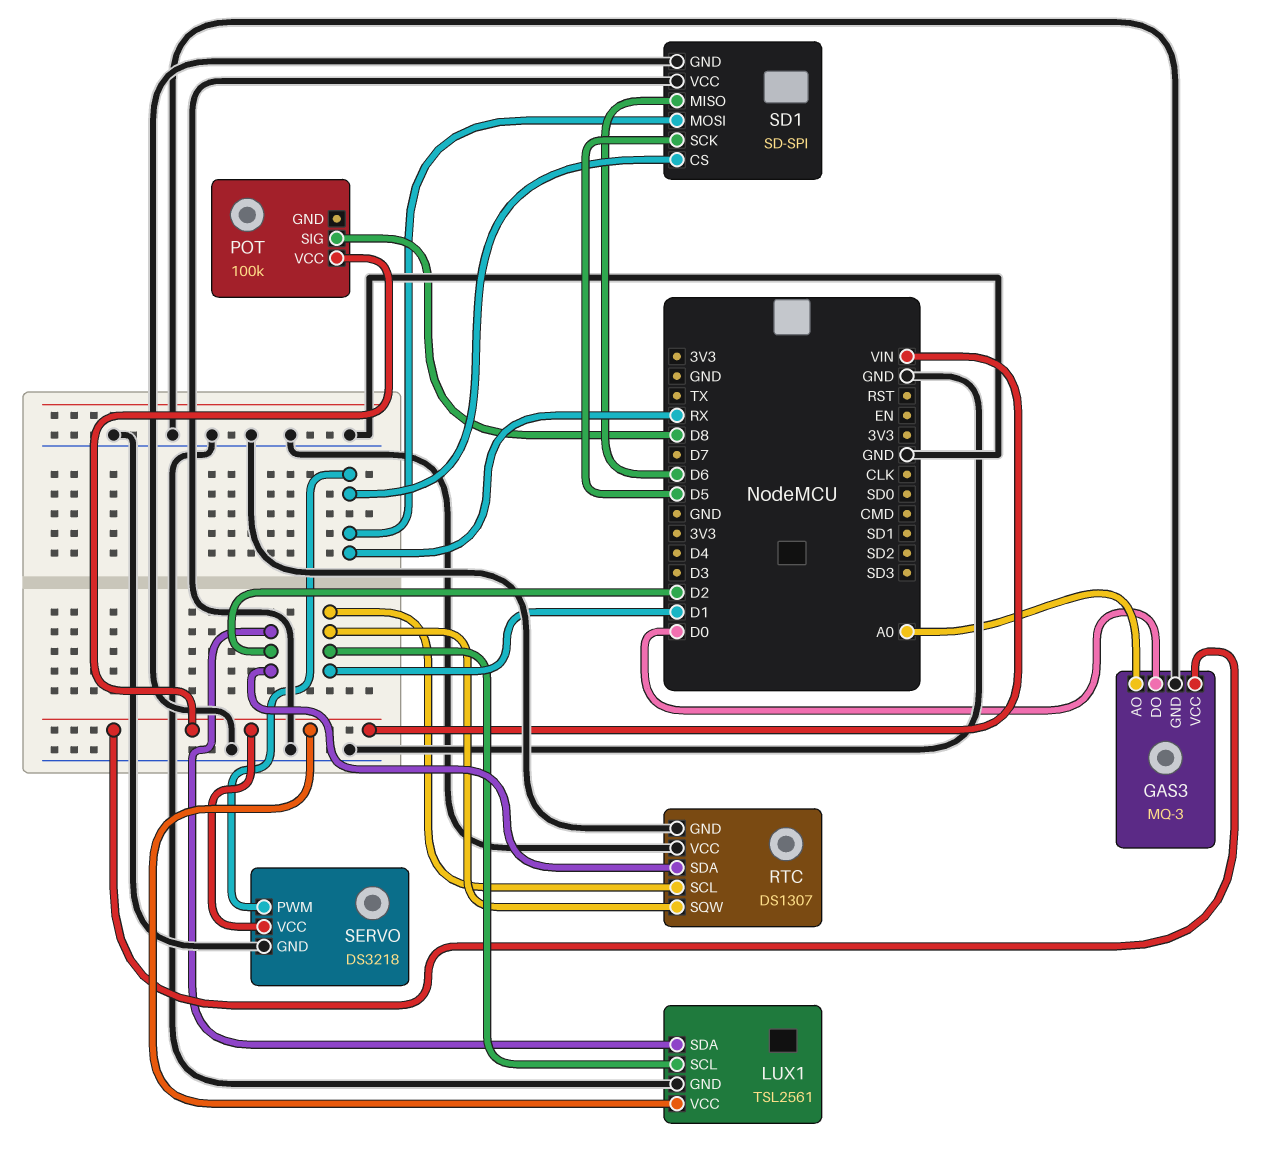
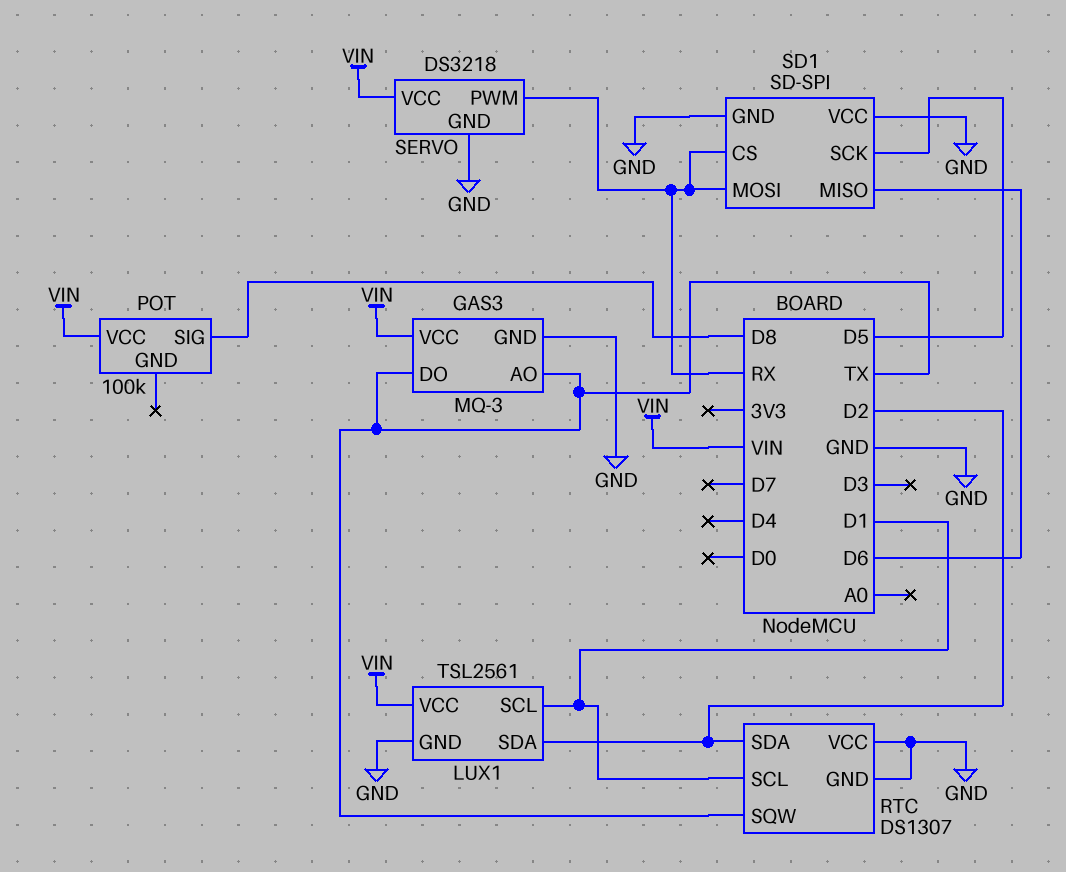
GAS3 pin AO: A0 -> TX
GAS3 pin DO: D0 -> TX
RTC pin SQW: D1 -> TX

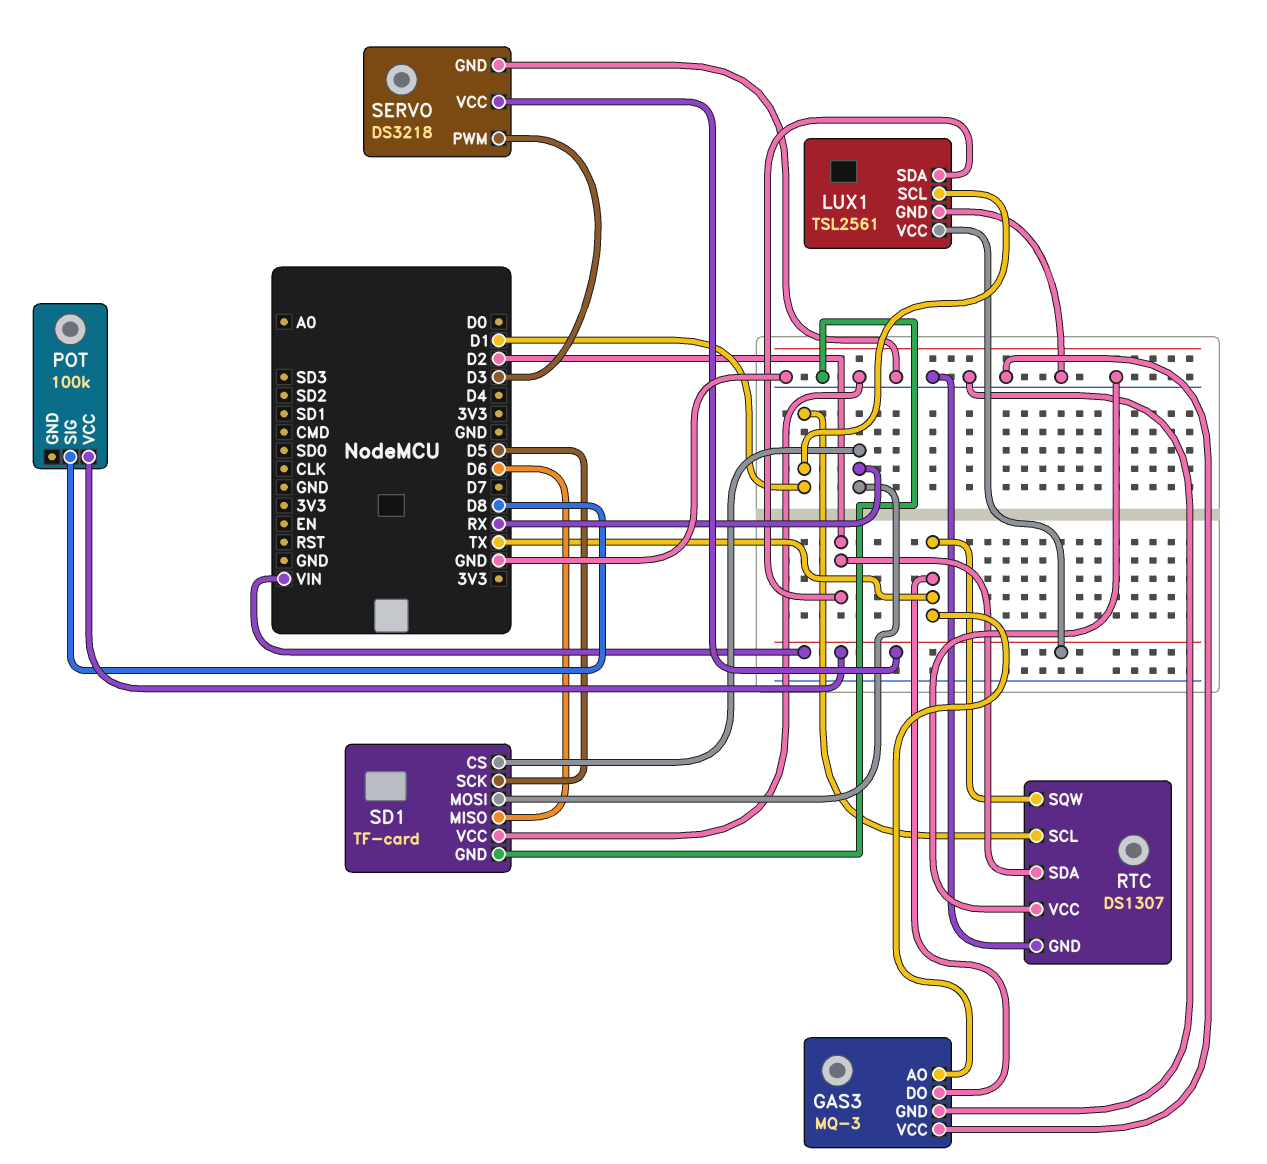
GAS3 pin VCC: VIN -> GND
SD1: SD-SPI -> TF-card
SERVO pin PWM: RX -> D3

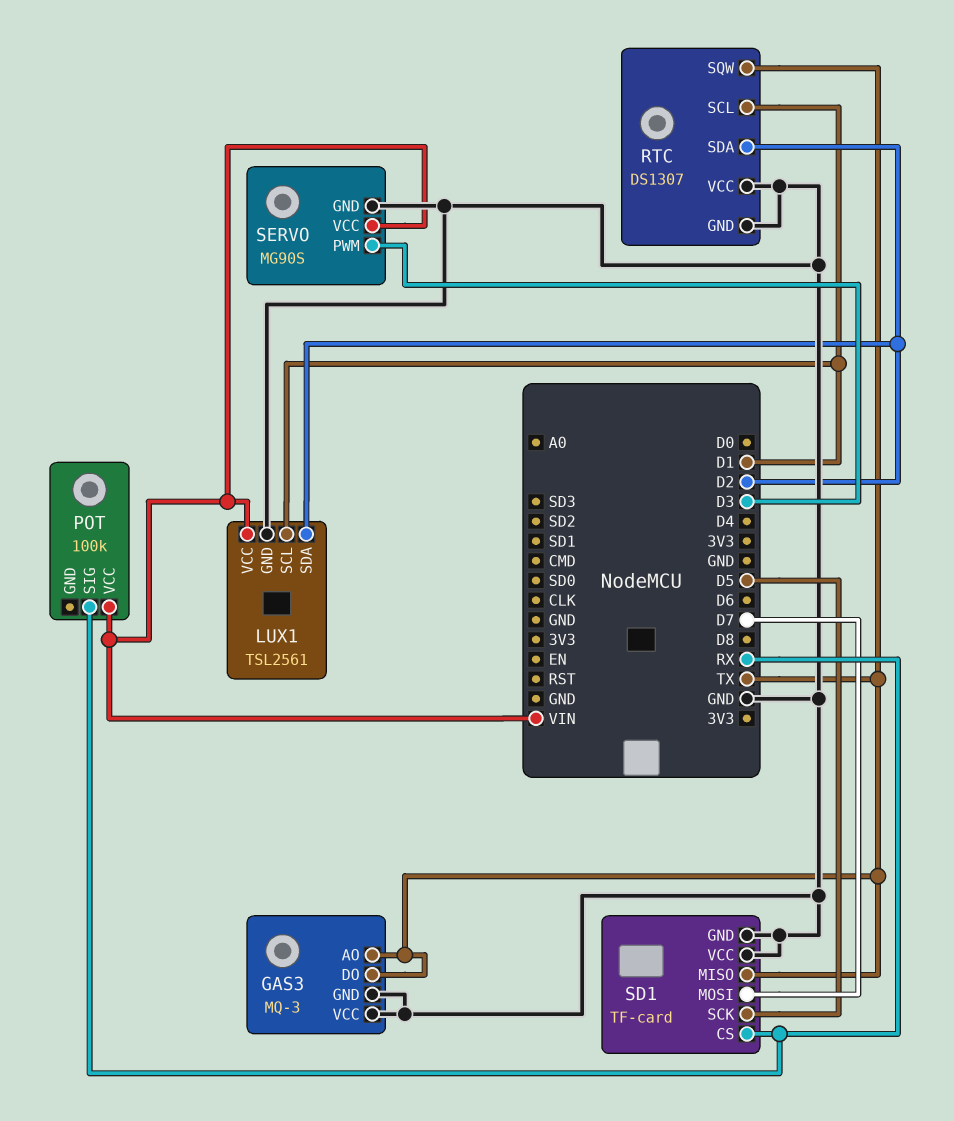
POT pin SIG: D8 -> RX
SD1 pin MISO: D6 -> TX
SD1 pin MOSI: RX -> D7
SERVO: DS3218 -> MG90S

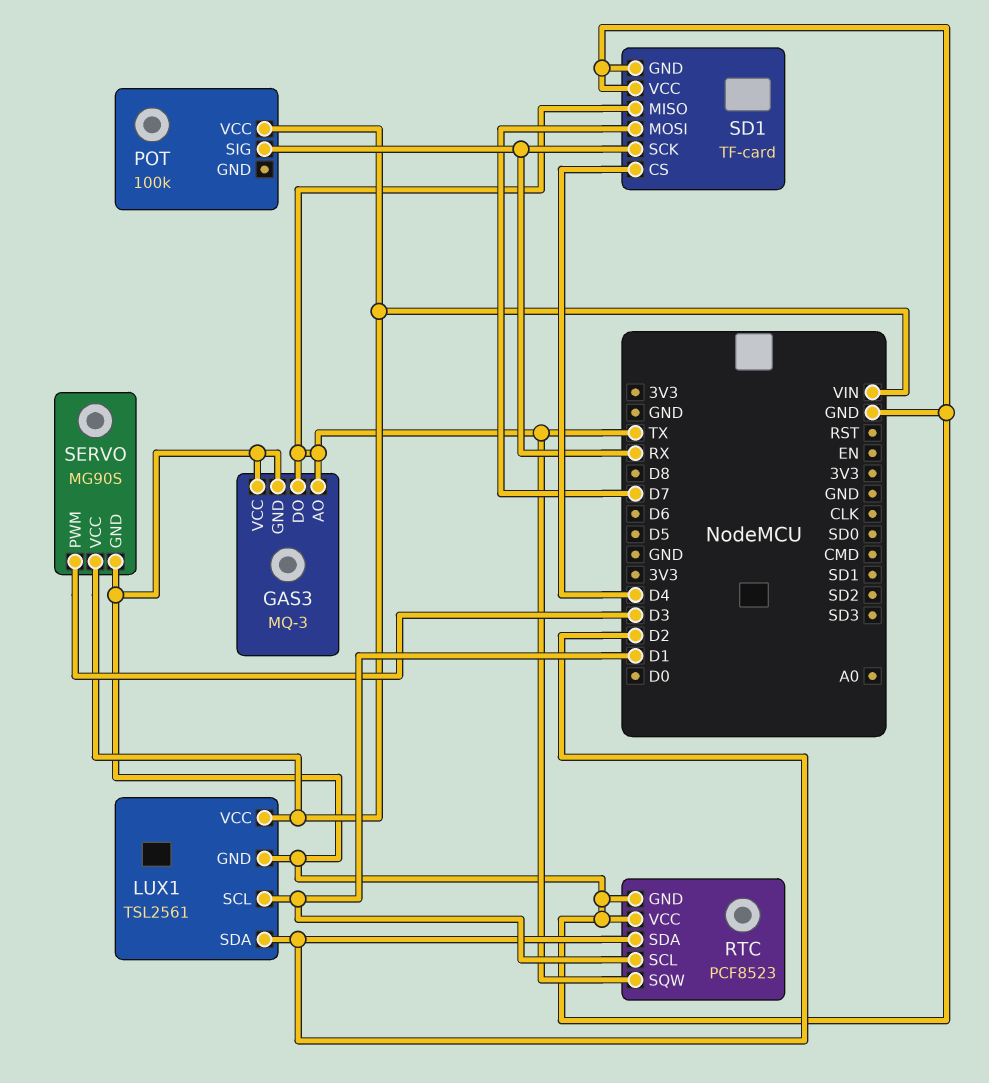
RTC: DS1307 -> PCF8523
SD1 pin CS: RX -> D4
SD1 pin SCK: D5 -> RX

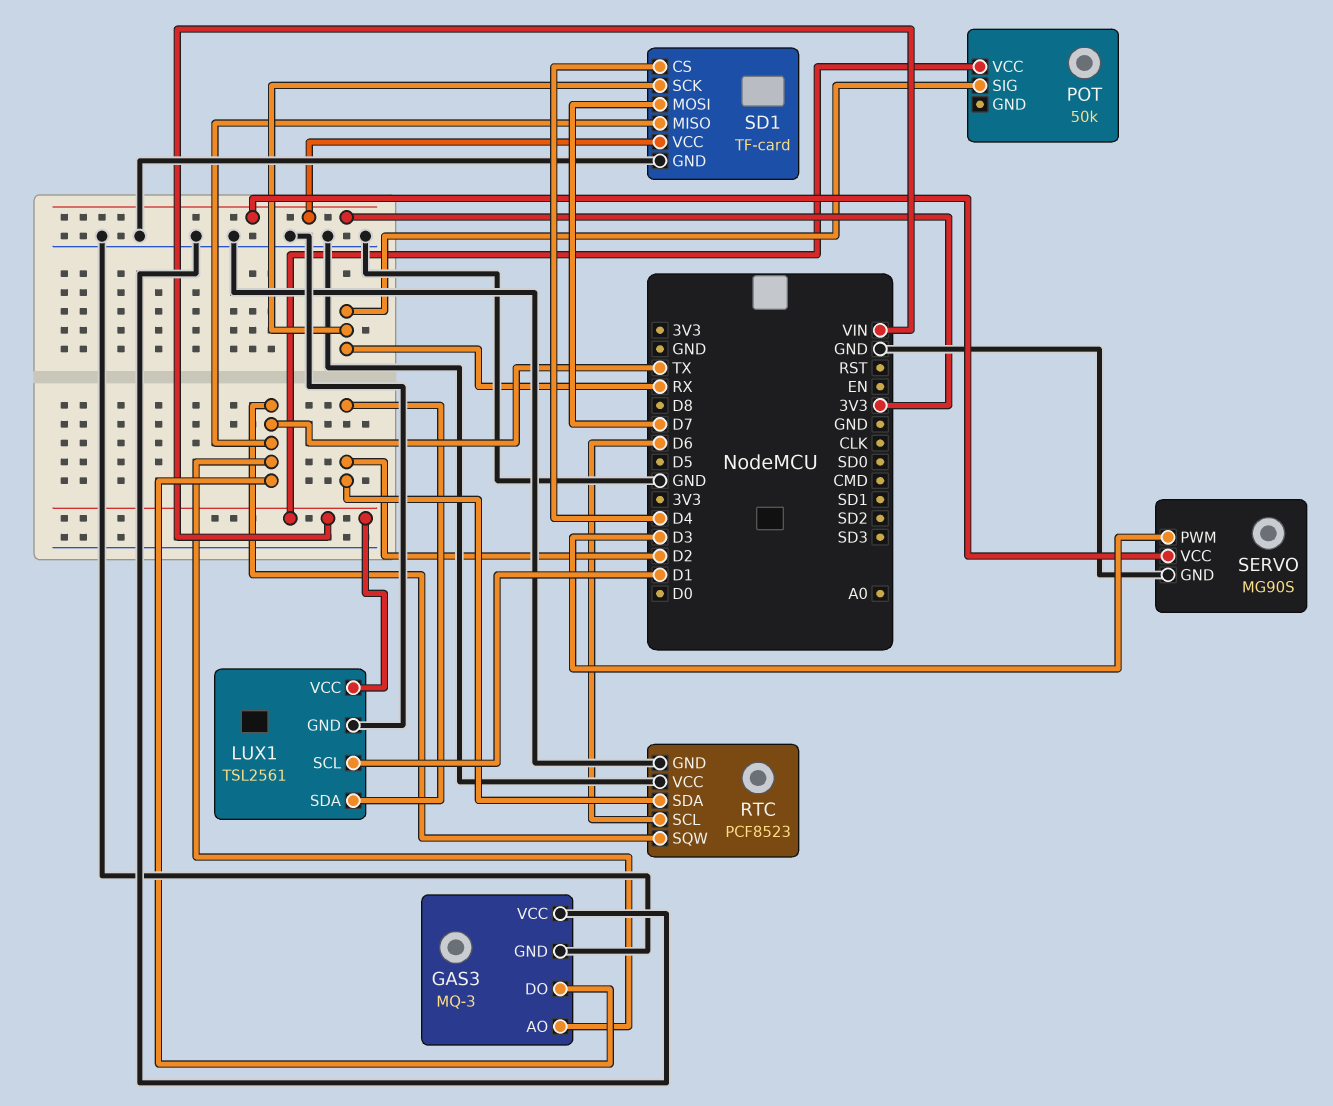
POT: 100k -> 50k
RTC pin SCL: D1 -> D6
SD1 pin VCC: GND -> 3V3
SERVO pin VCC: VIN -> 3V3

